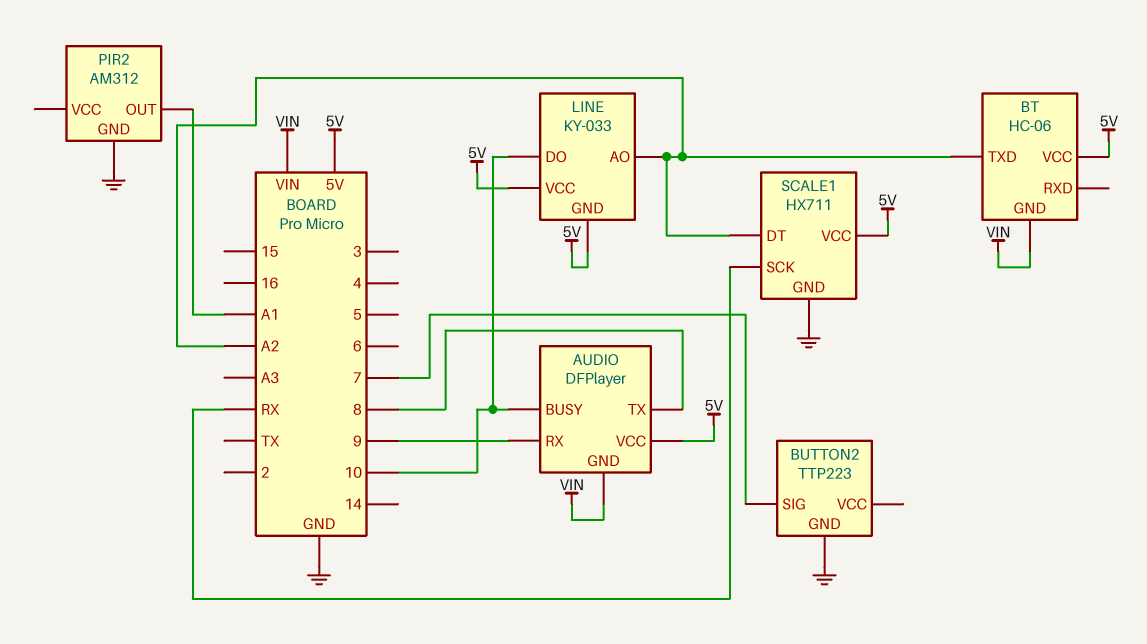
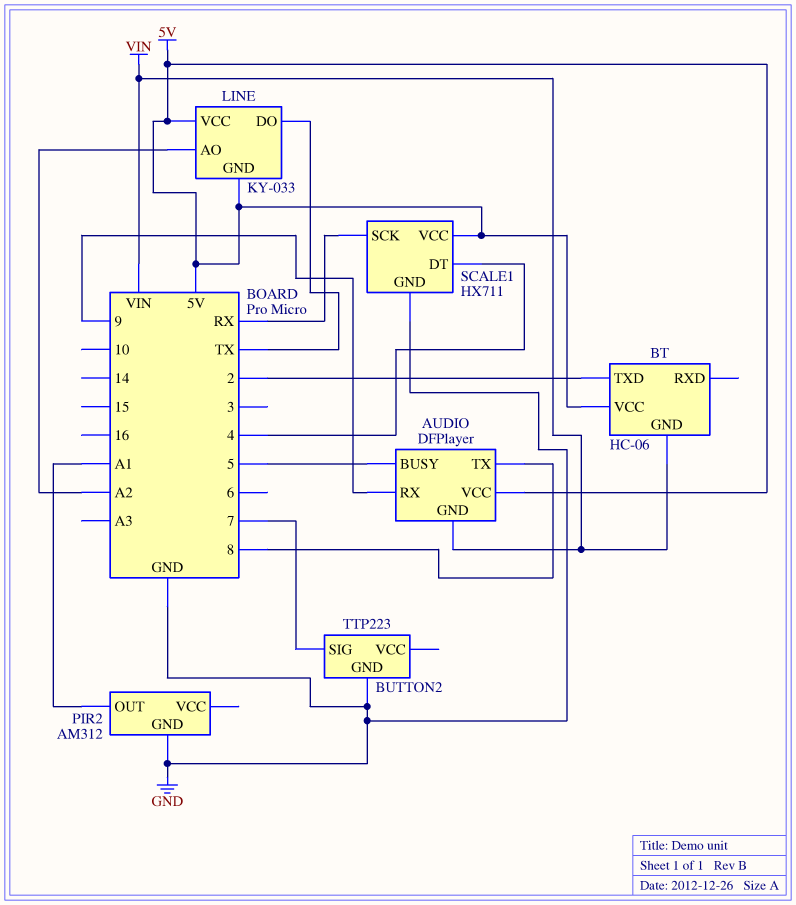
AUDIO pin BUSY: 10 -> 5
BT pin TXD: A2 -> 2
LINE pin DO: 10 -> TX
SCALE1 pin DT: A2 -> 4

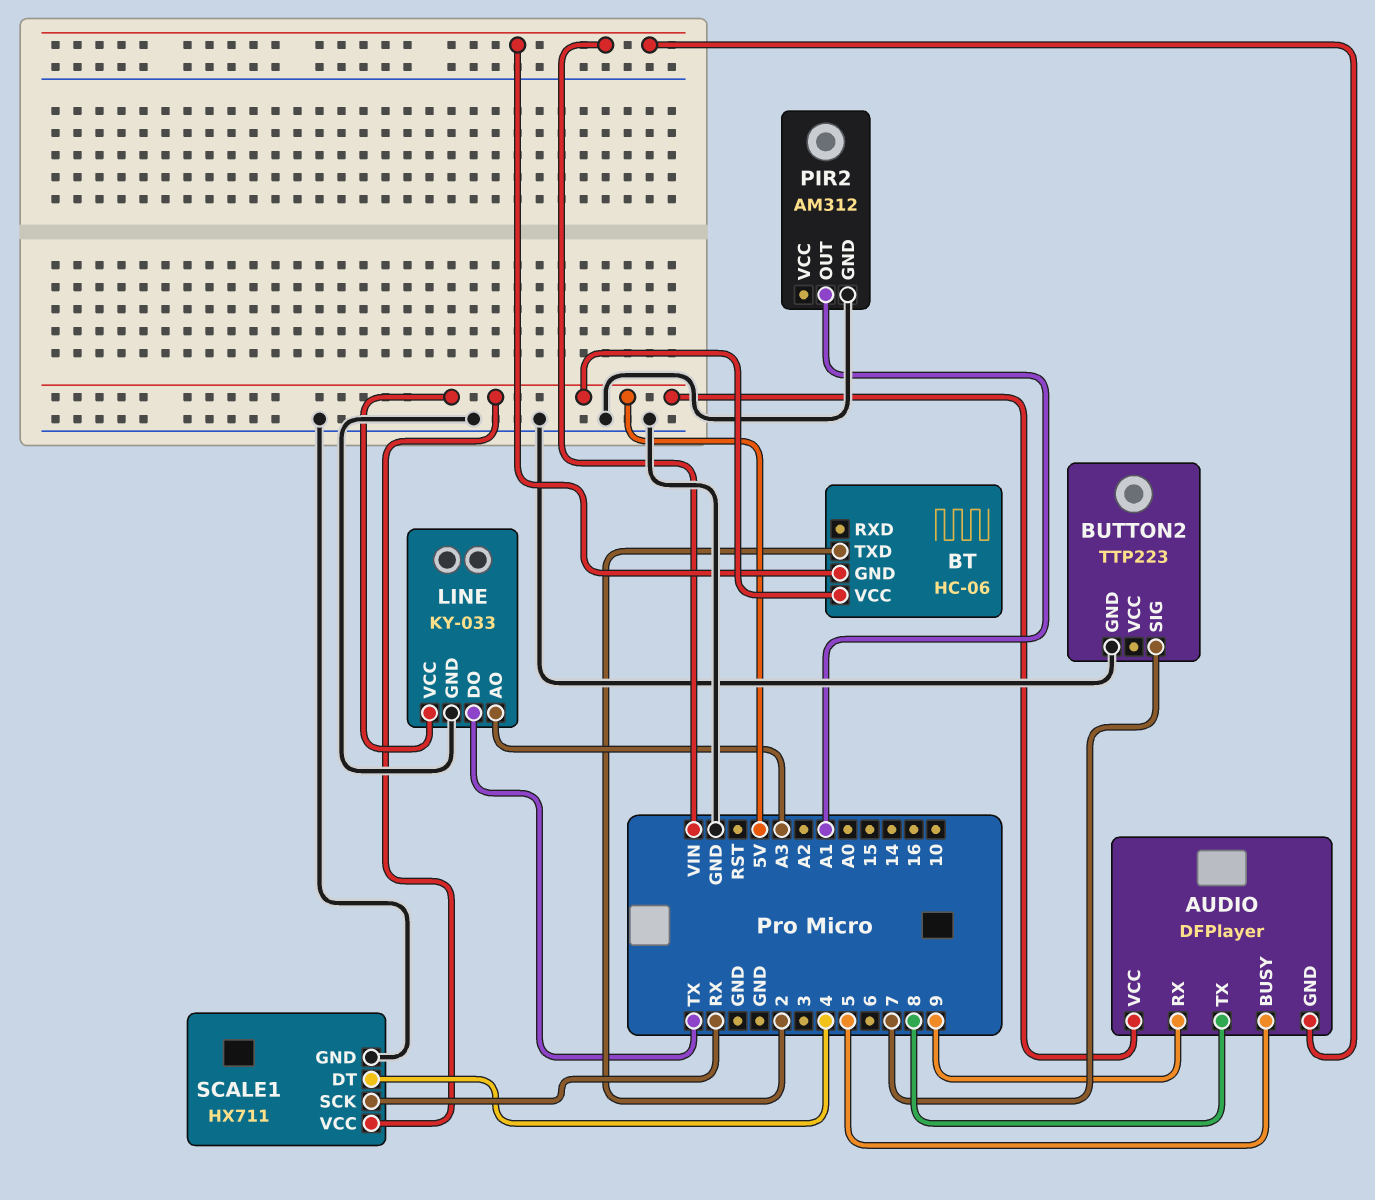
LINE pin AO: A2 -> A3
LINE pin GND: 5V -> GND

